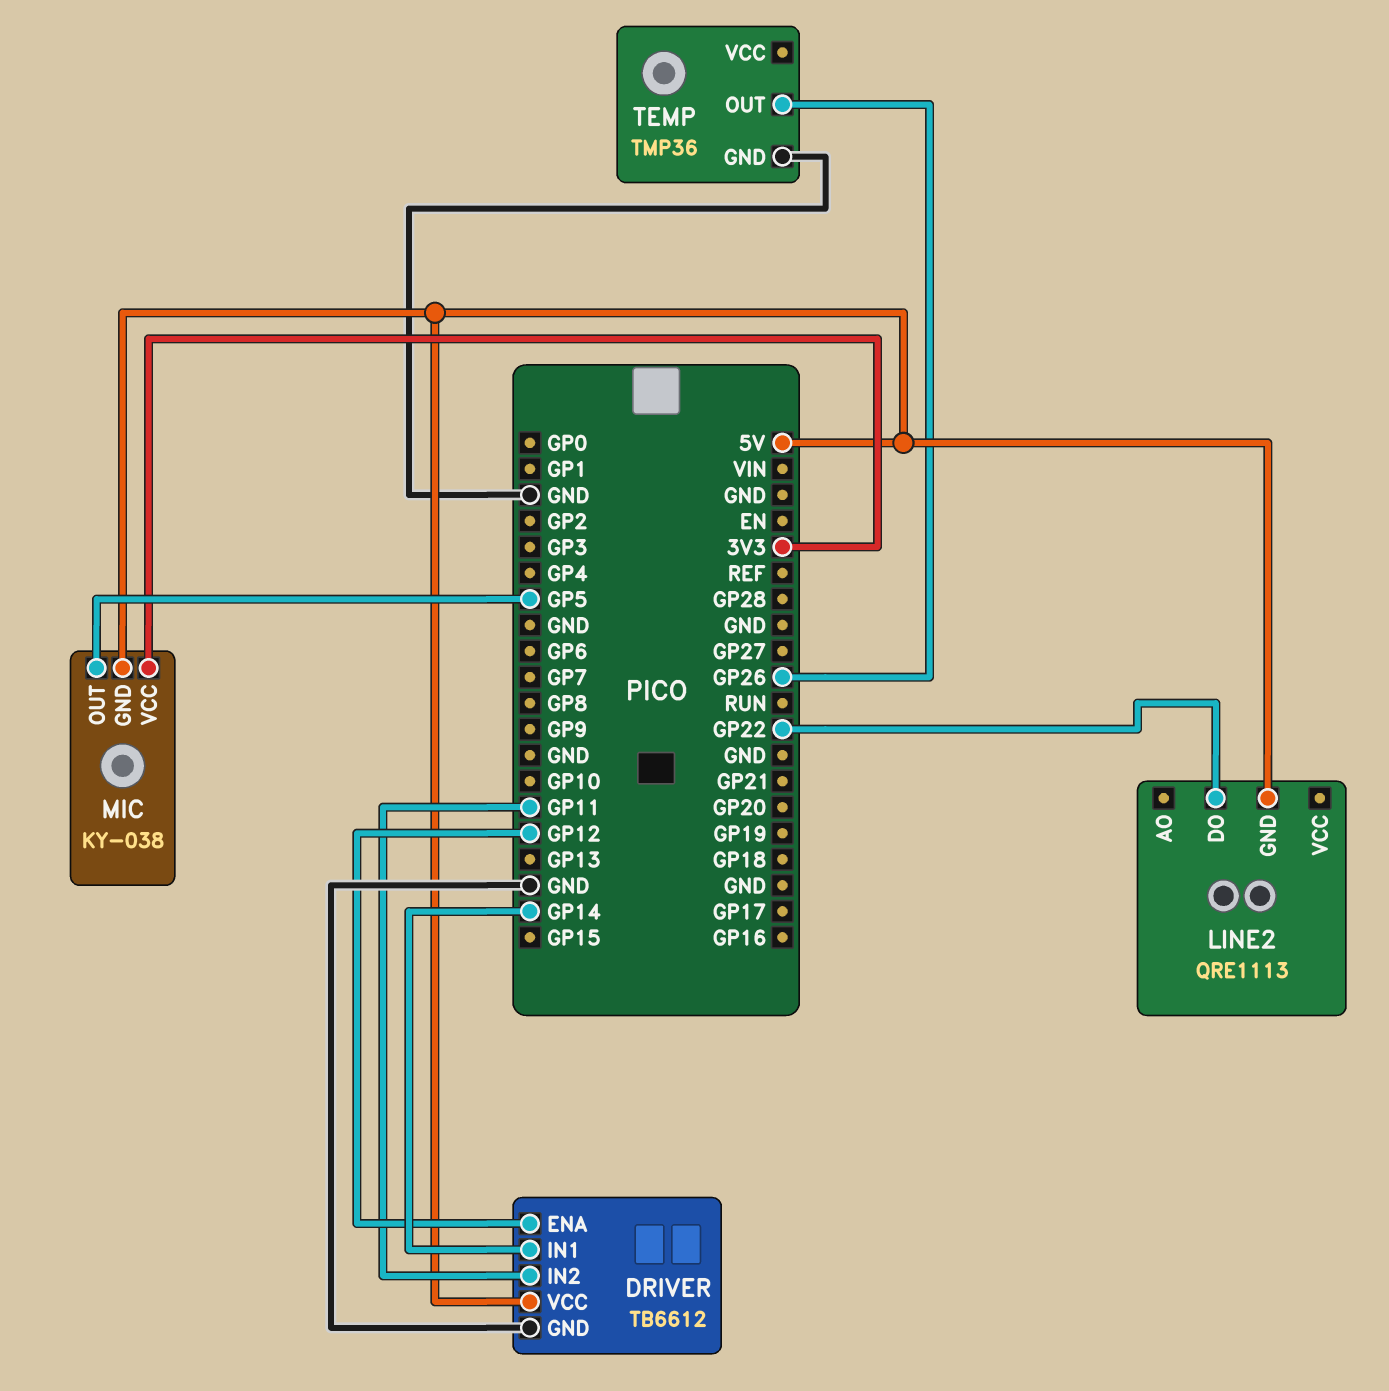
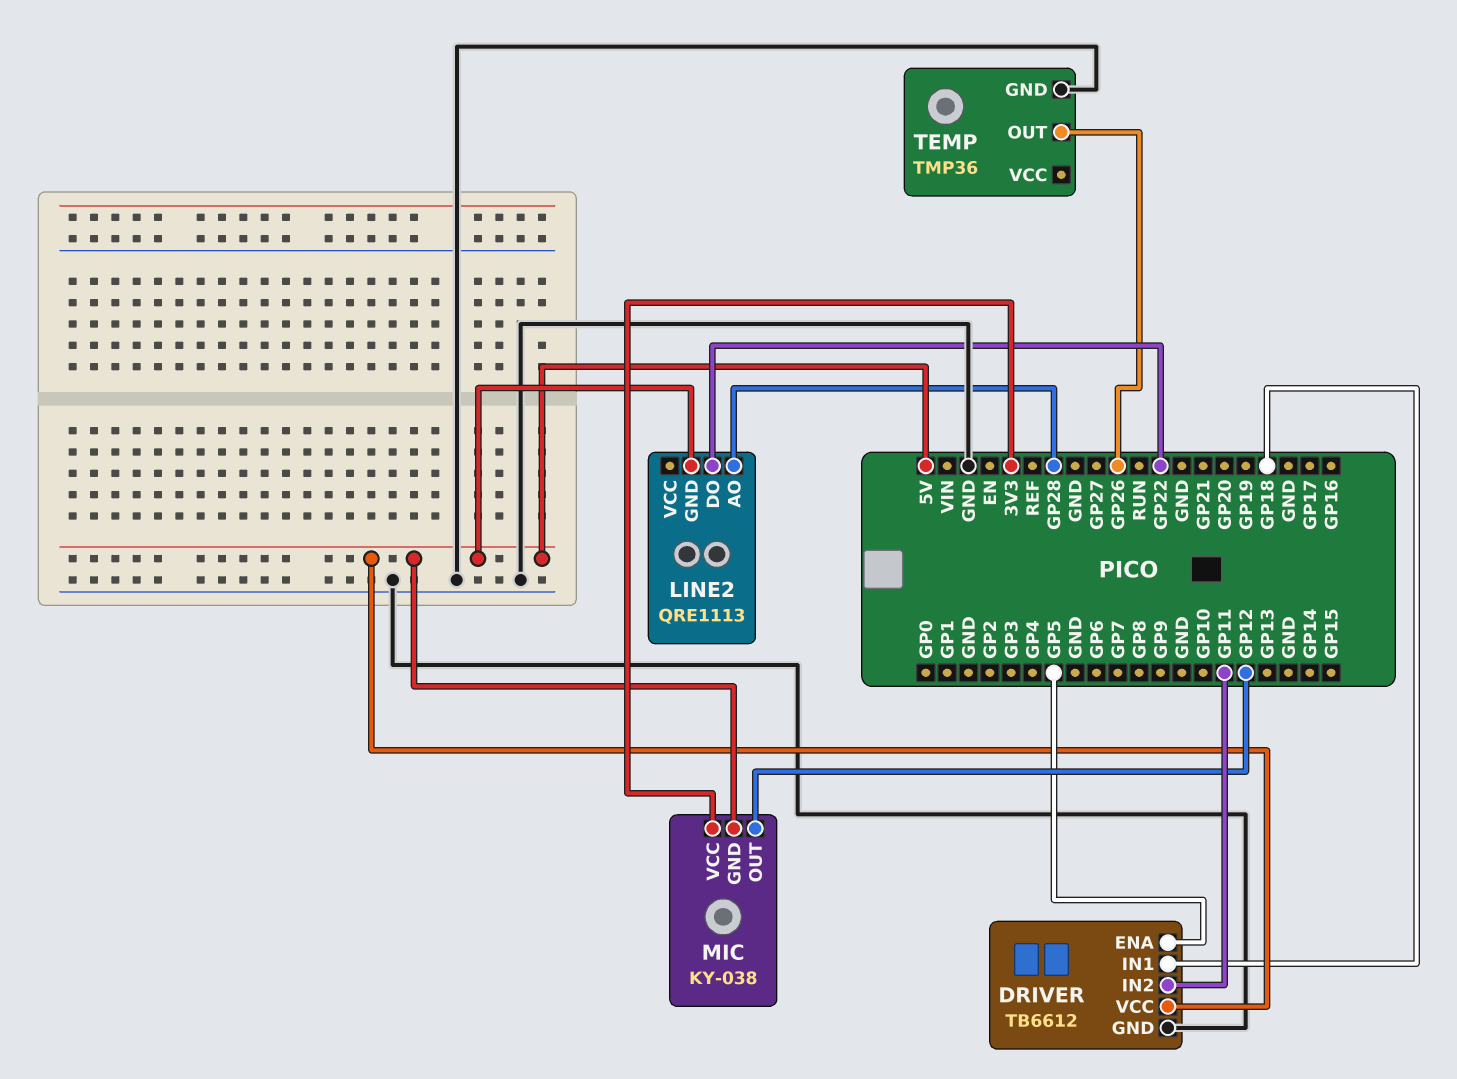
DRIVER pin ENA: GP12 -> GP5
DRIVER pin IN1: GP14 -> GP18
LINE2 pin AO: none -> GP28
MIC pin OUT: GP5 -> GP12

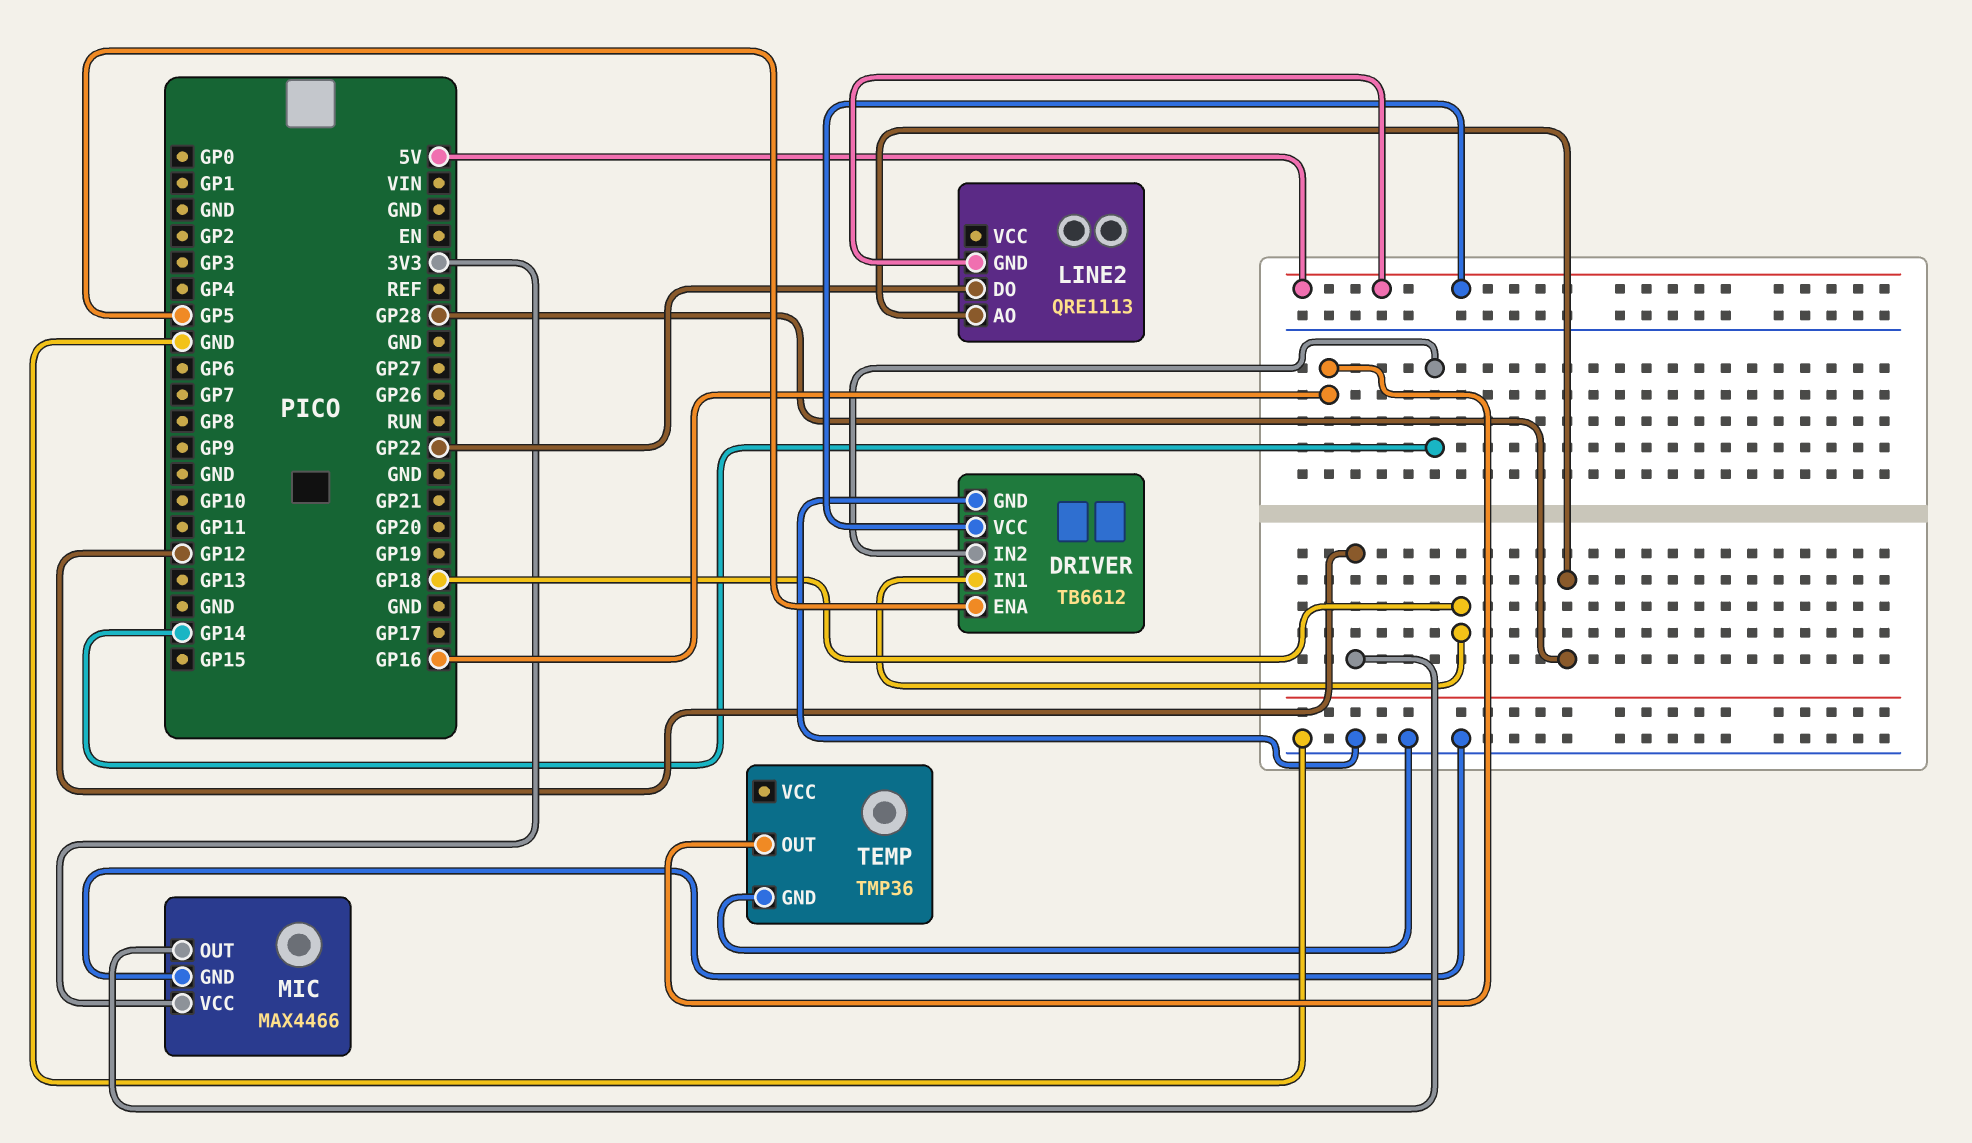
DRIVER pin IN2: GP11 -> GP14
MIC: KY-038 -> MAX4466
MIC pin GND: 5V -> GND
TEMP pin OUT: GP26 -> GP16

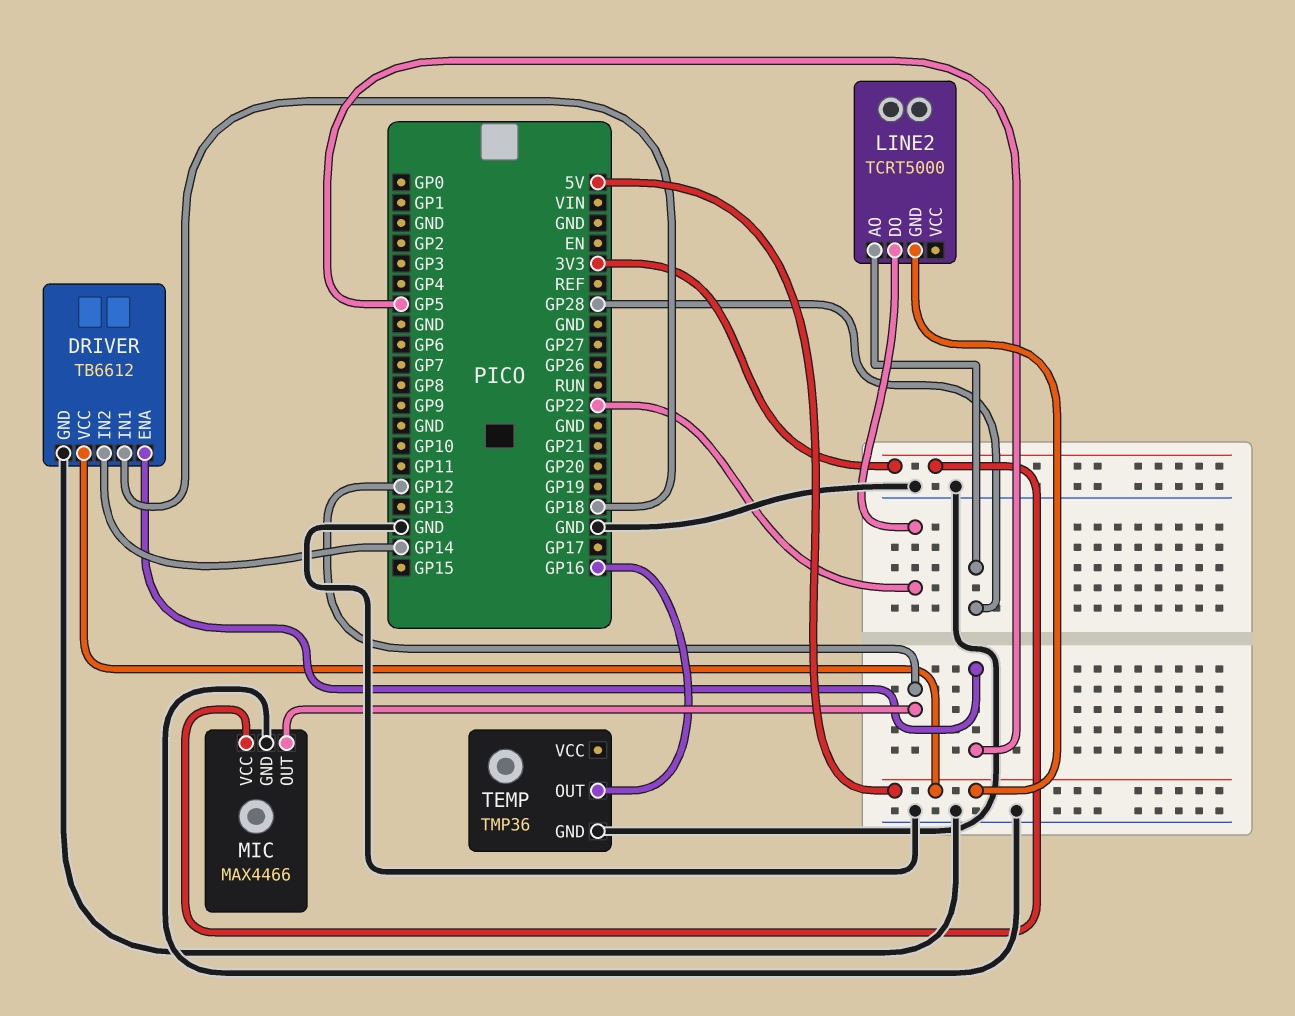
LINE2: QRE1113 -> TCRT5000

